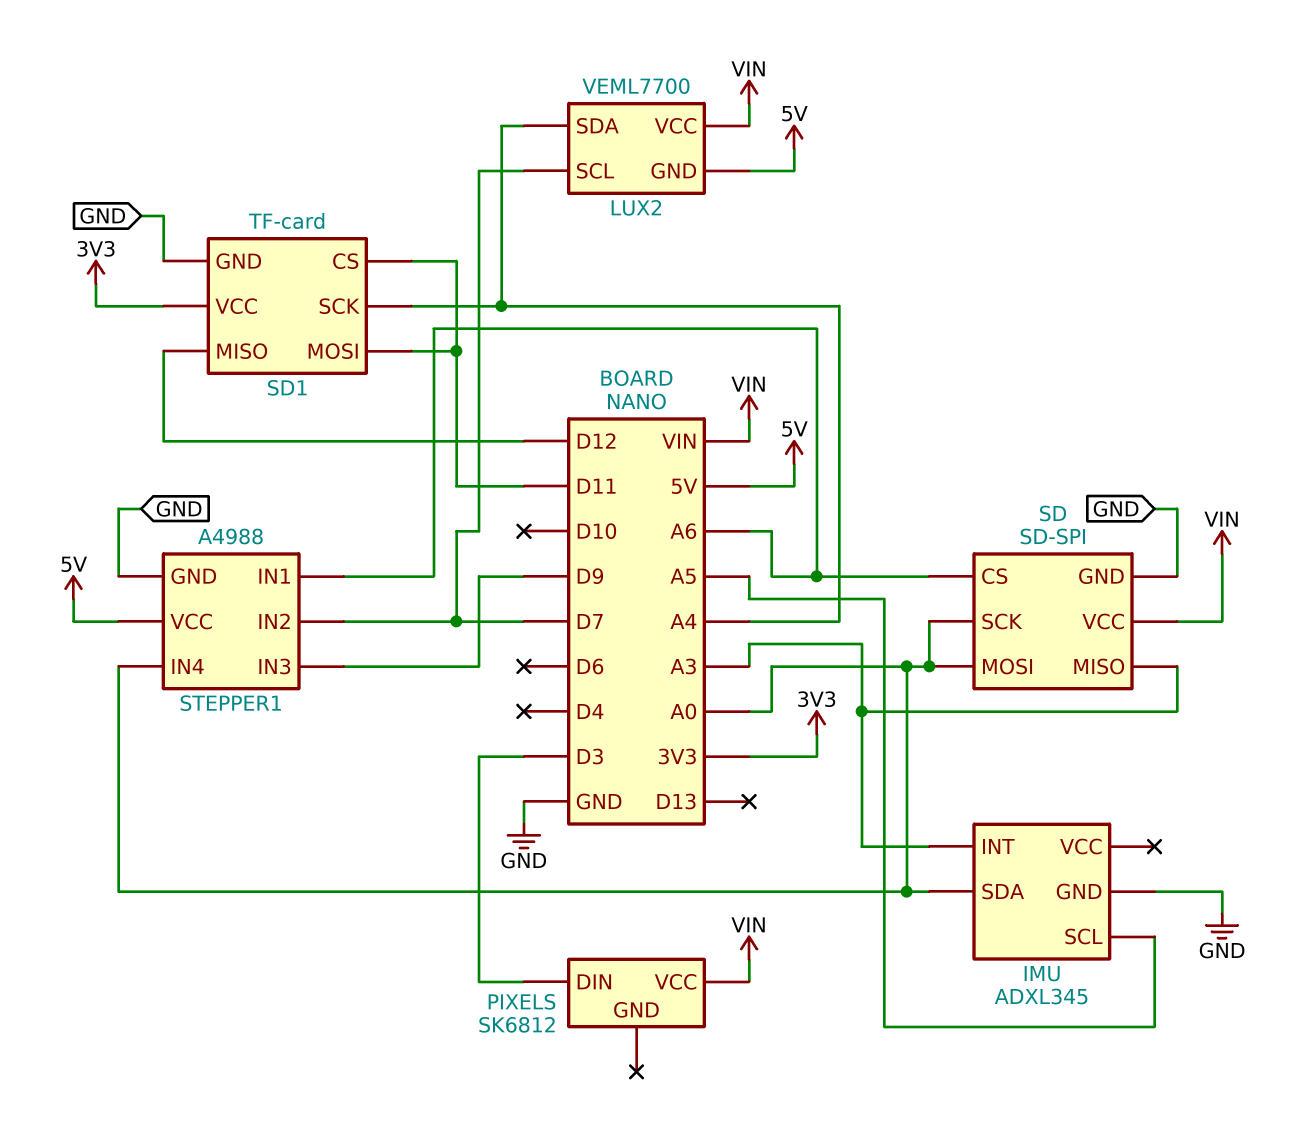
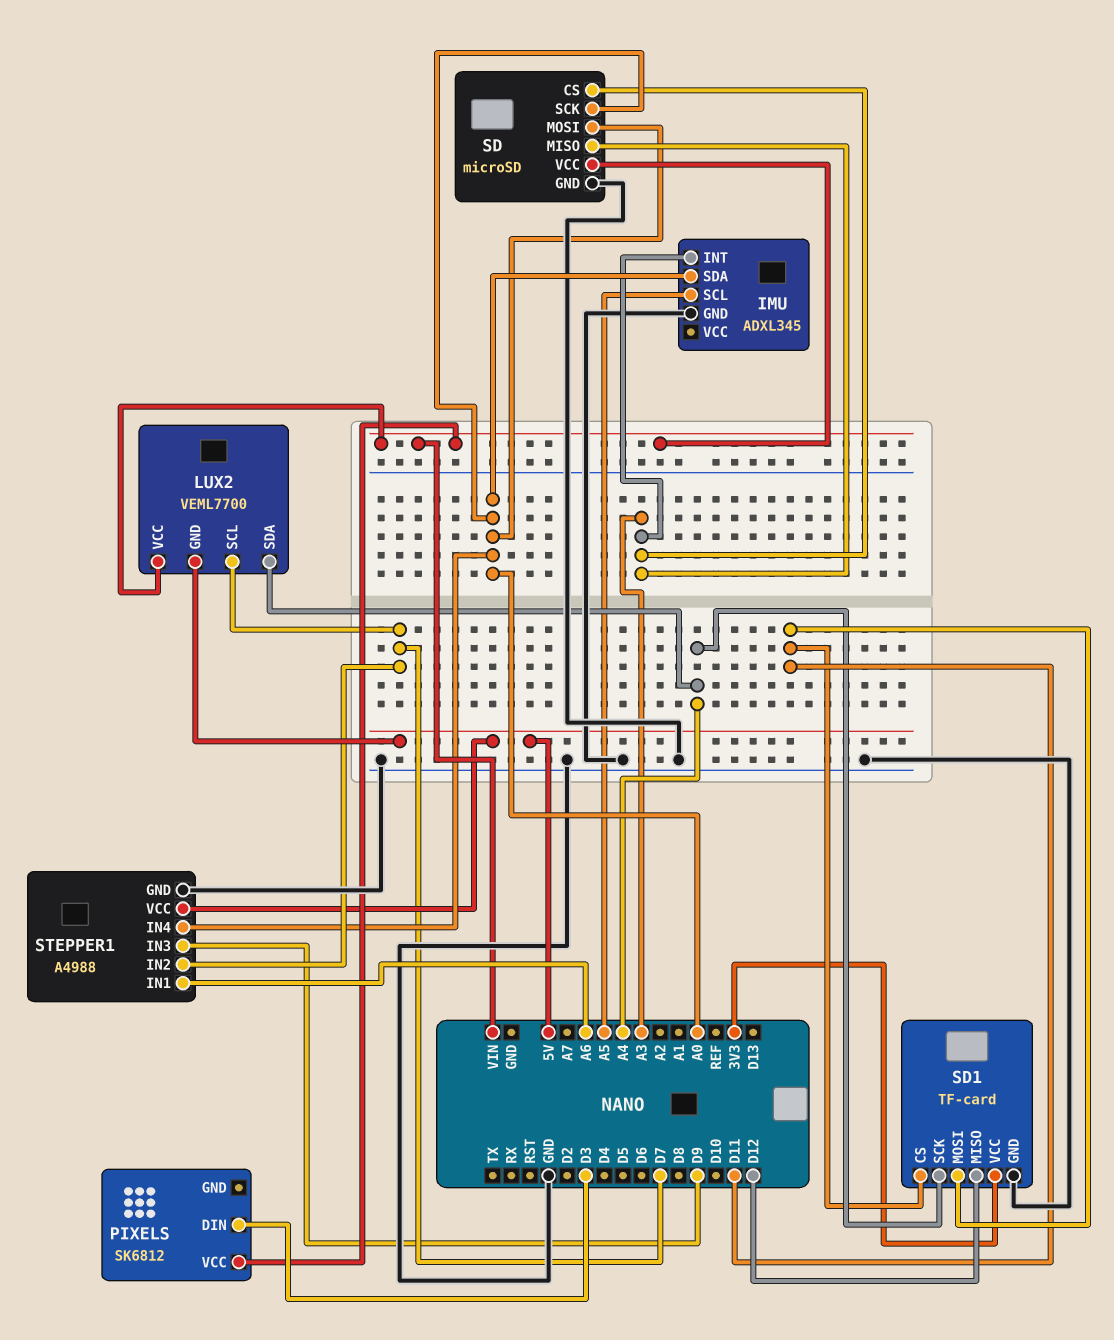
SD: SD-SPI -> microSD
SD pin CS: A6 -> A3

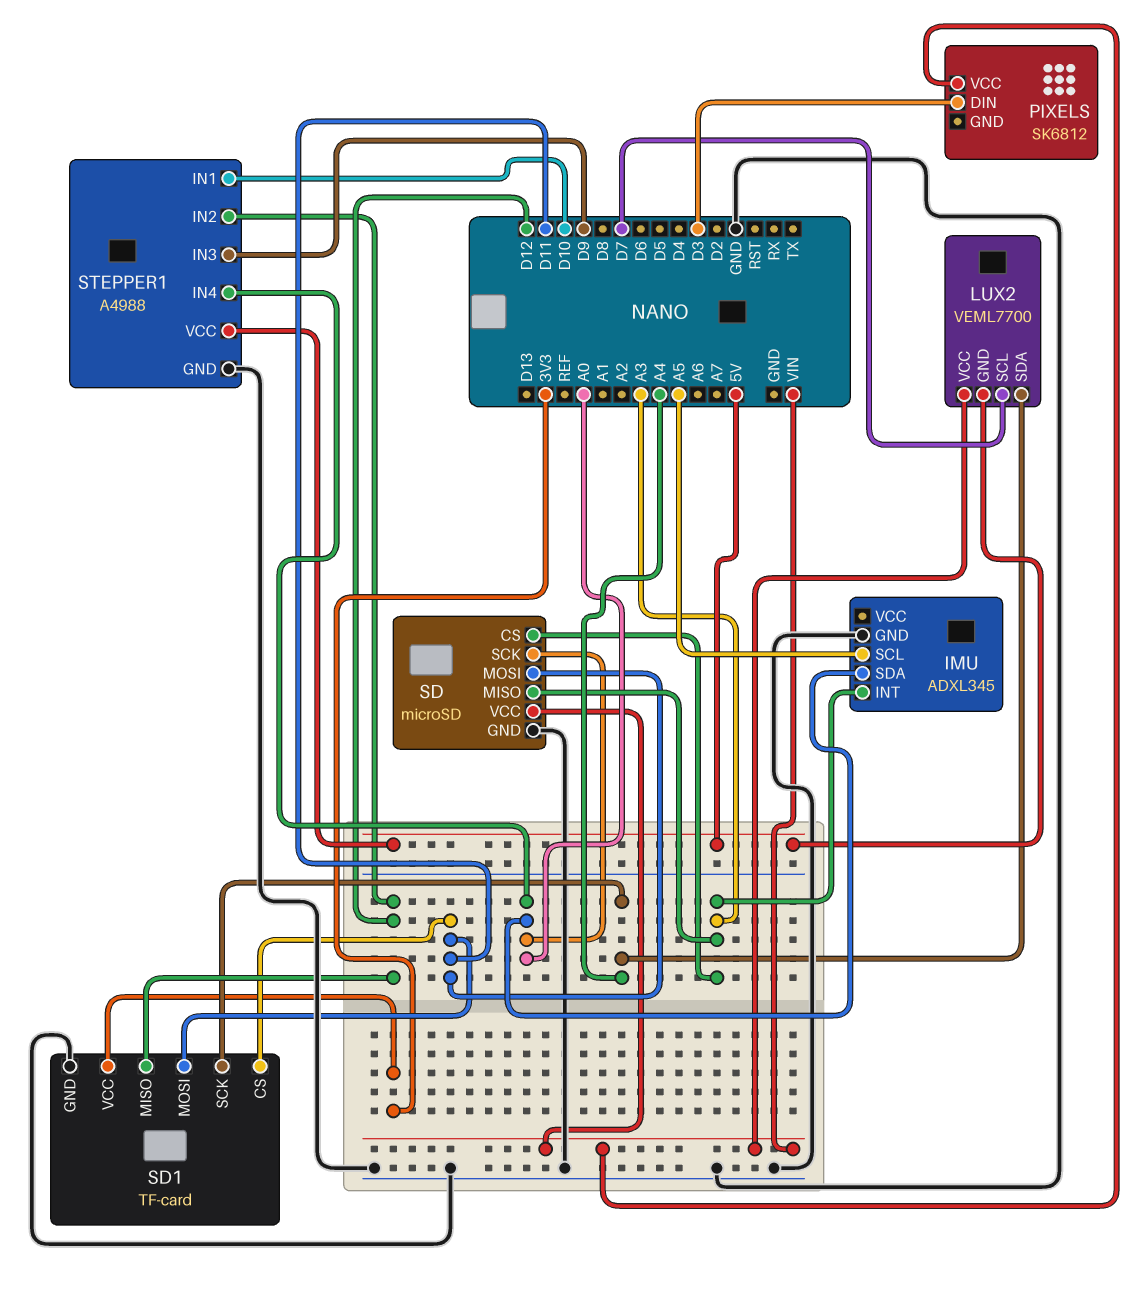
SD pin MOSI: A0 -> D11
STEPPER1 pin IN1: A6 -> D10
STEPPER1 pin IN2: D7 -> D12

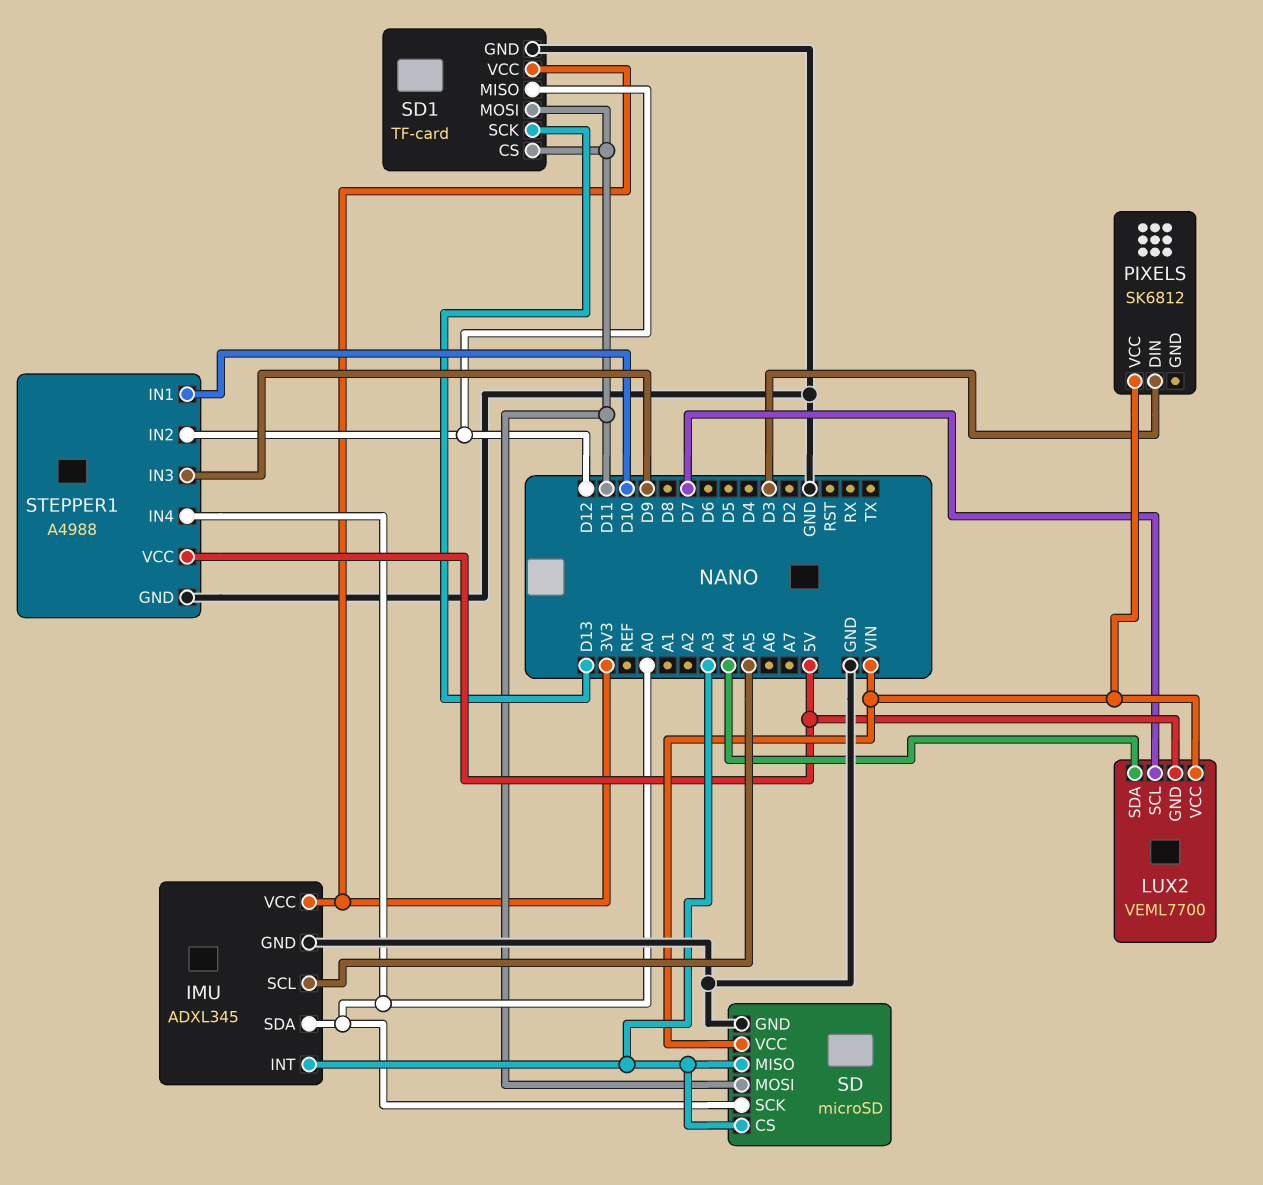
IMU pin VCC: none -> 3V3
SD1 pin SCK: A4 -> D13

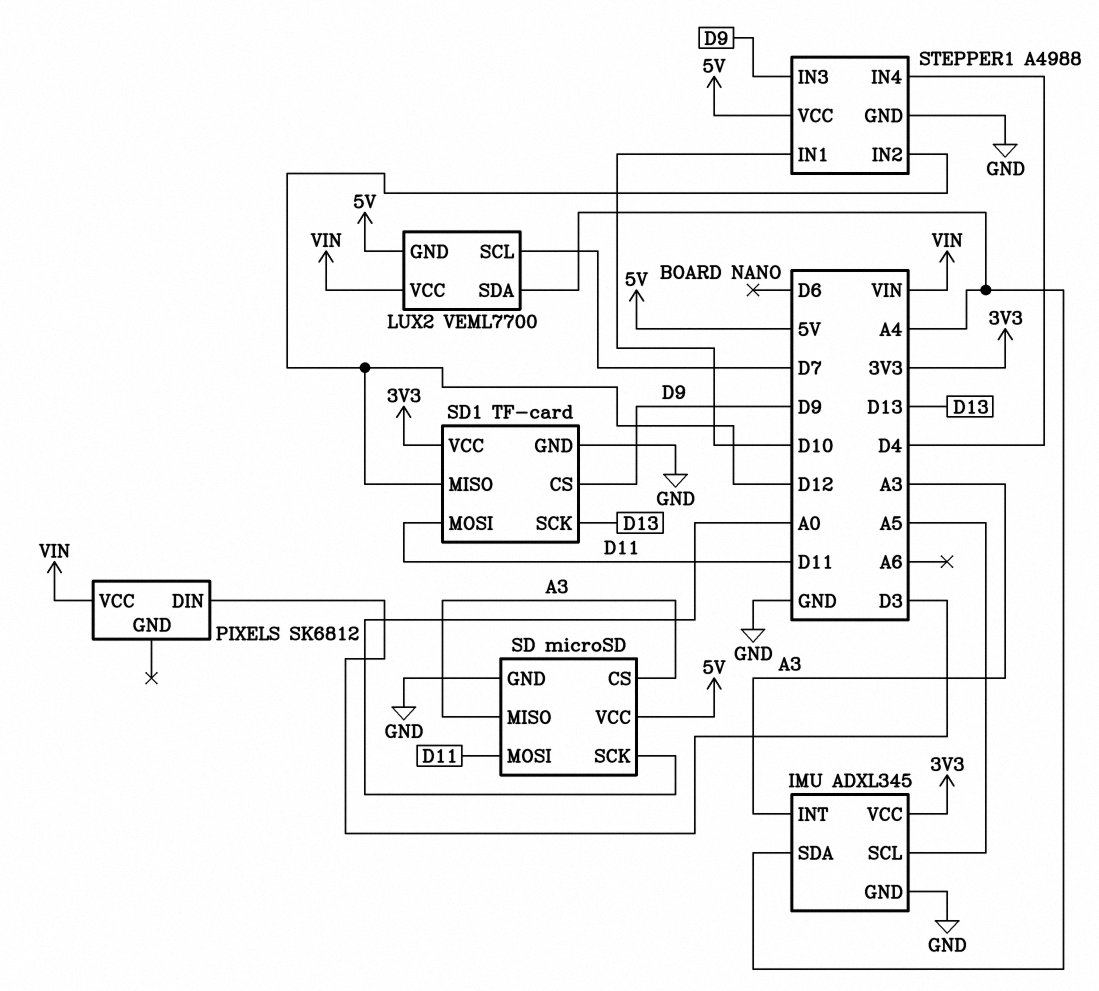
IMU pin SDA: A0 -> A4
SD pin VCC: VIN -> 5V
SD1 pin CS: D11 -> D9
STEPPER1 pin IN4: A0 -> D4

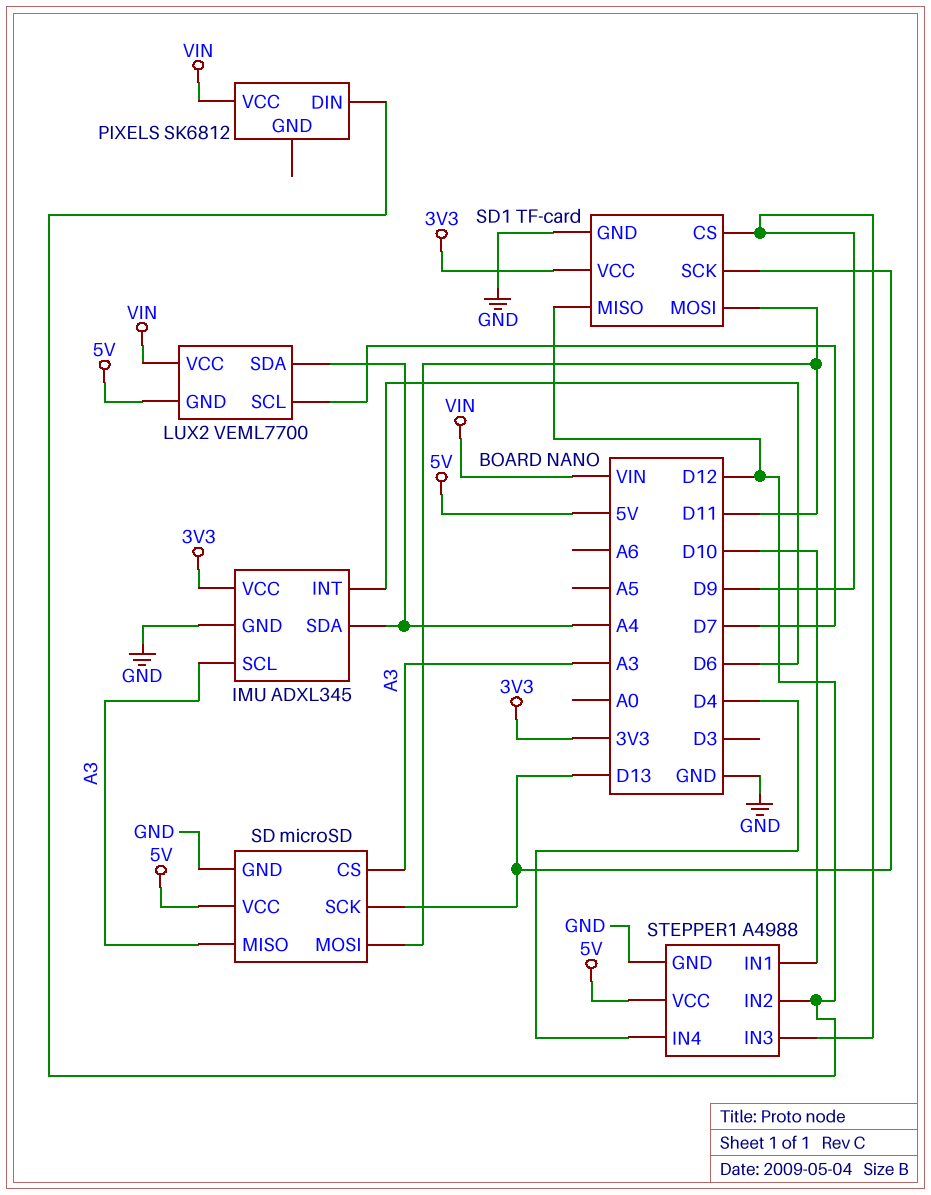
IMU pin INT: A3 -> D6
IMU pin SCL: A5 -> A3
PIXELS pin DIN: D3 -> D12
SD pin SCK: A0 -> D13

